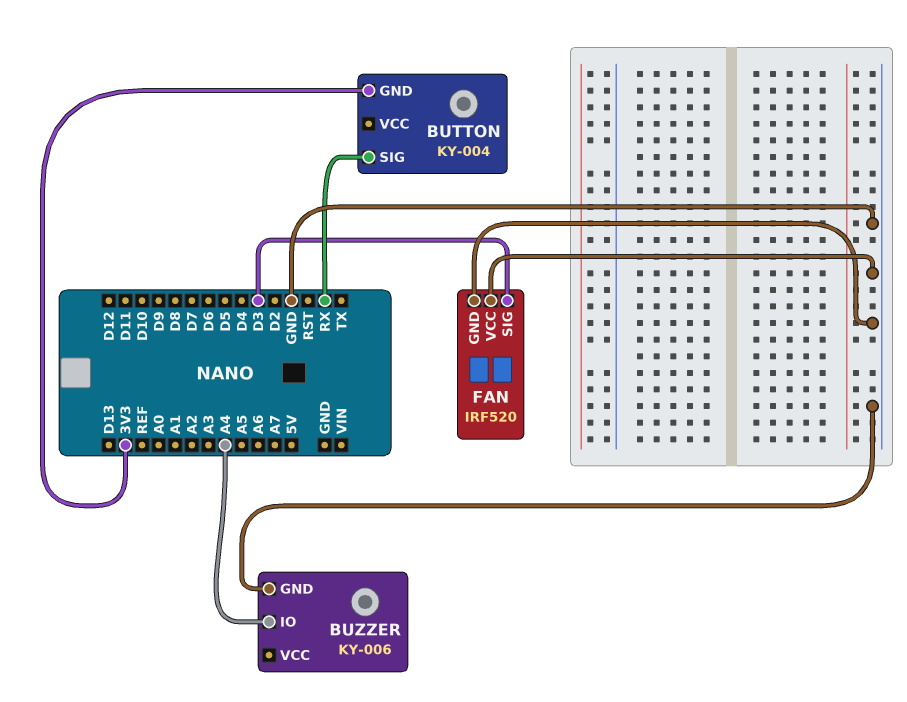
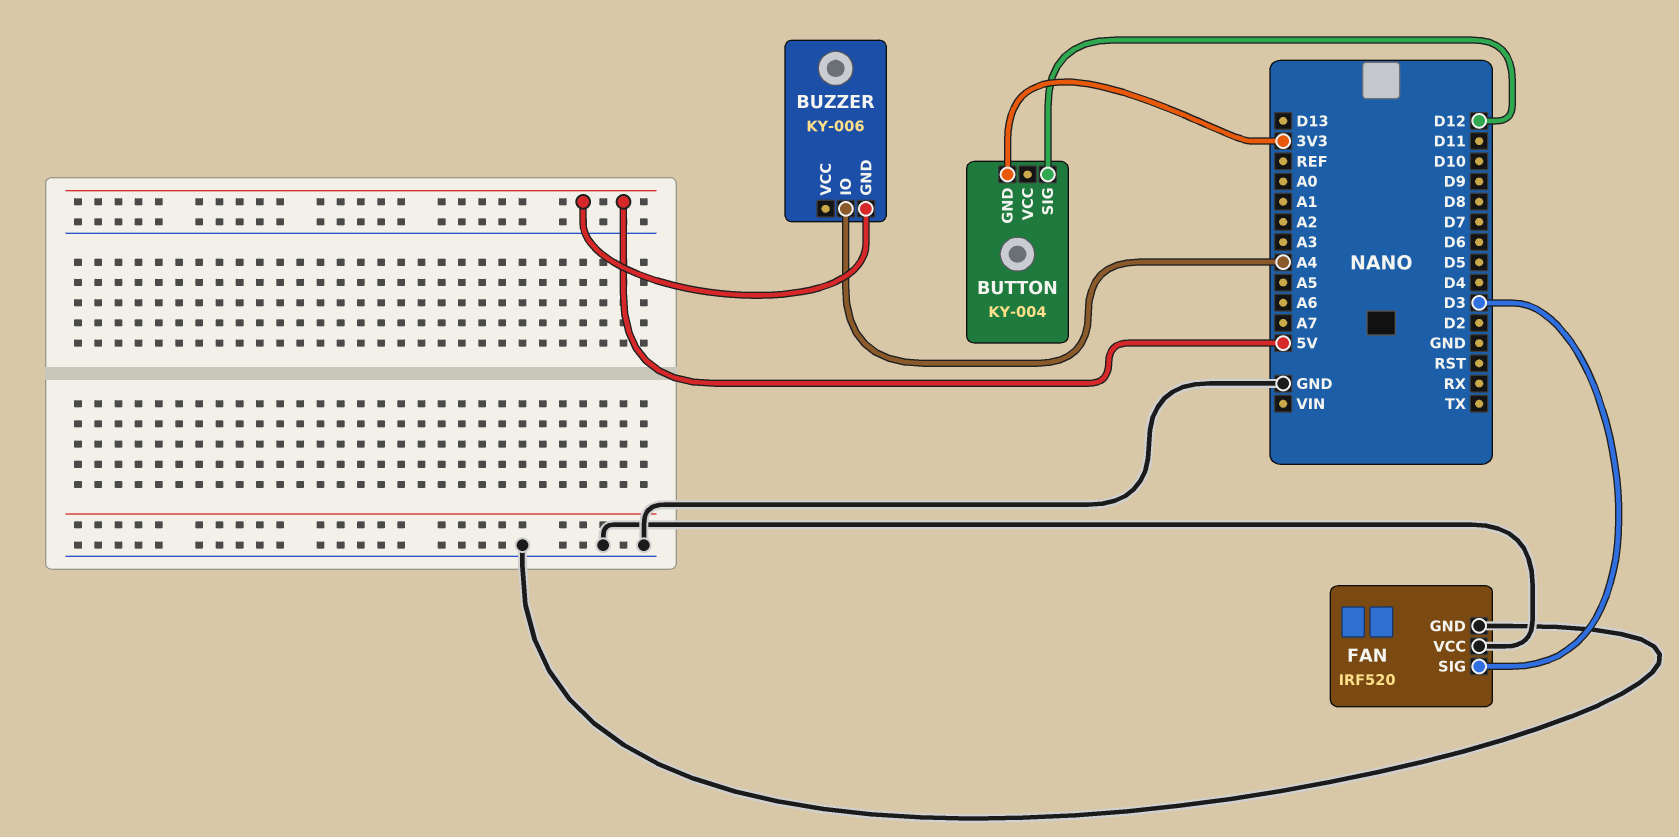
BUTTON pin SIG: RX -> D12
BUZZER pin GND: GND -> 5V

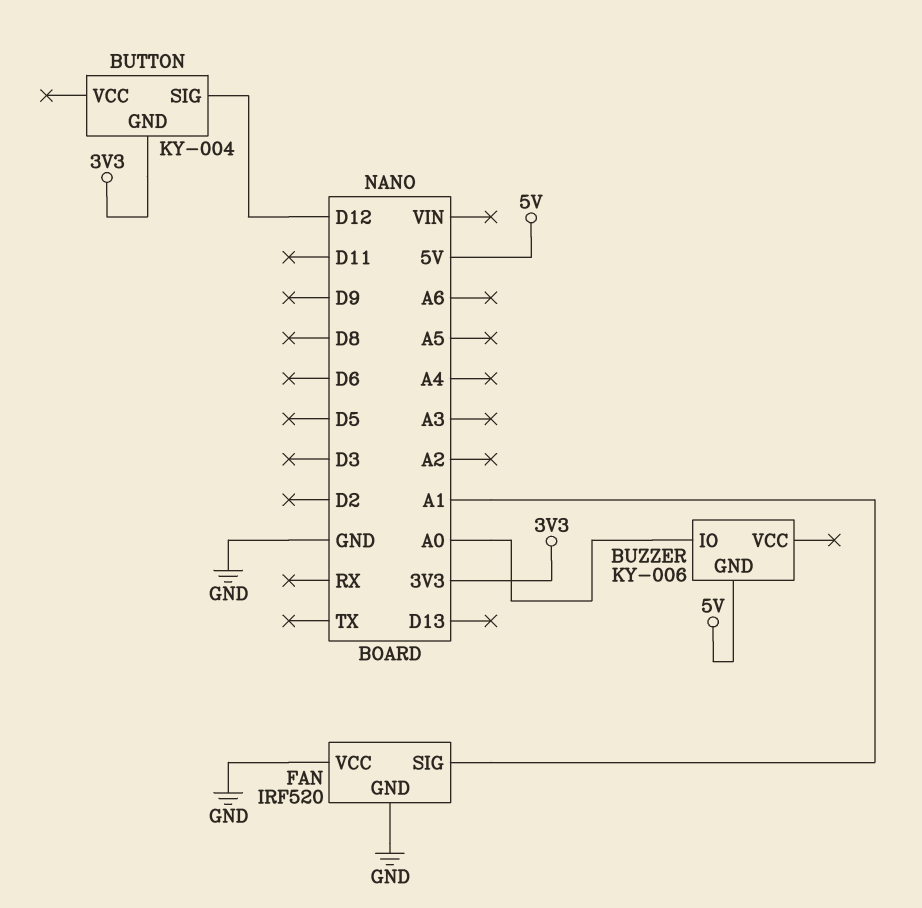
BUZZER pin IO: A4 -> A0
FAN pin SIG: D3 -> A1

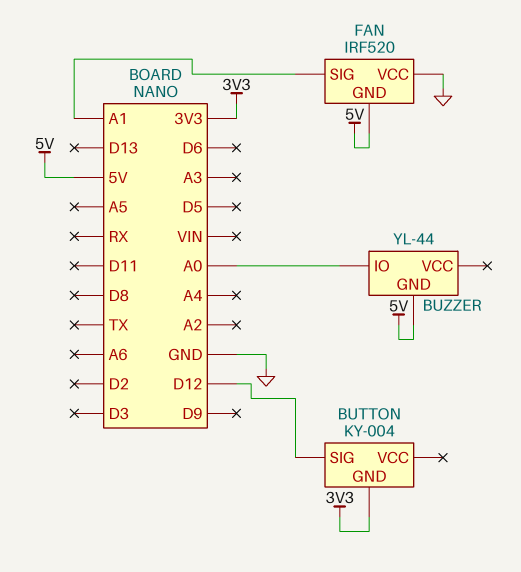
BUZZER: KY-006 -> YL-44
FAN pin GND: GND -> 5V

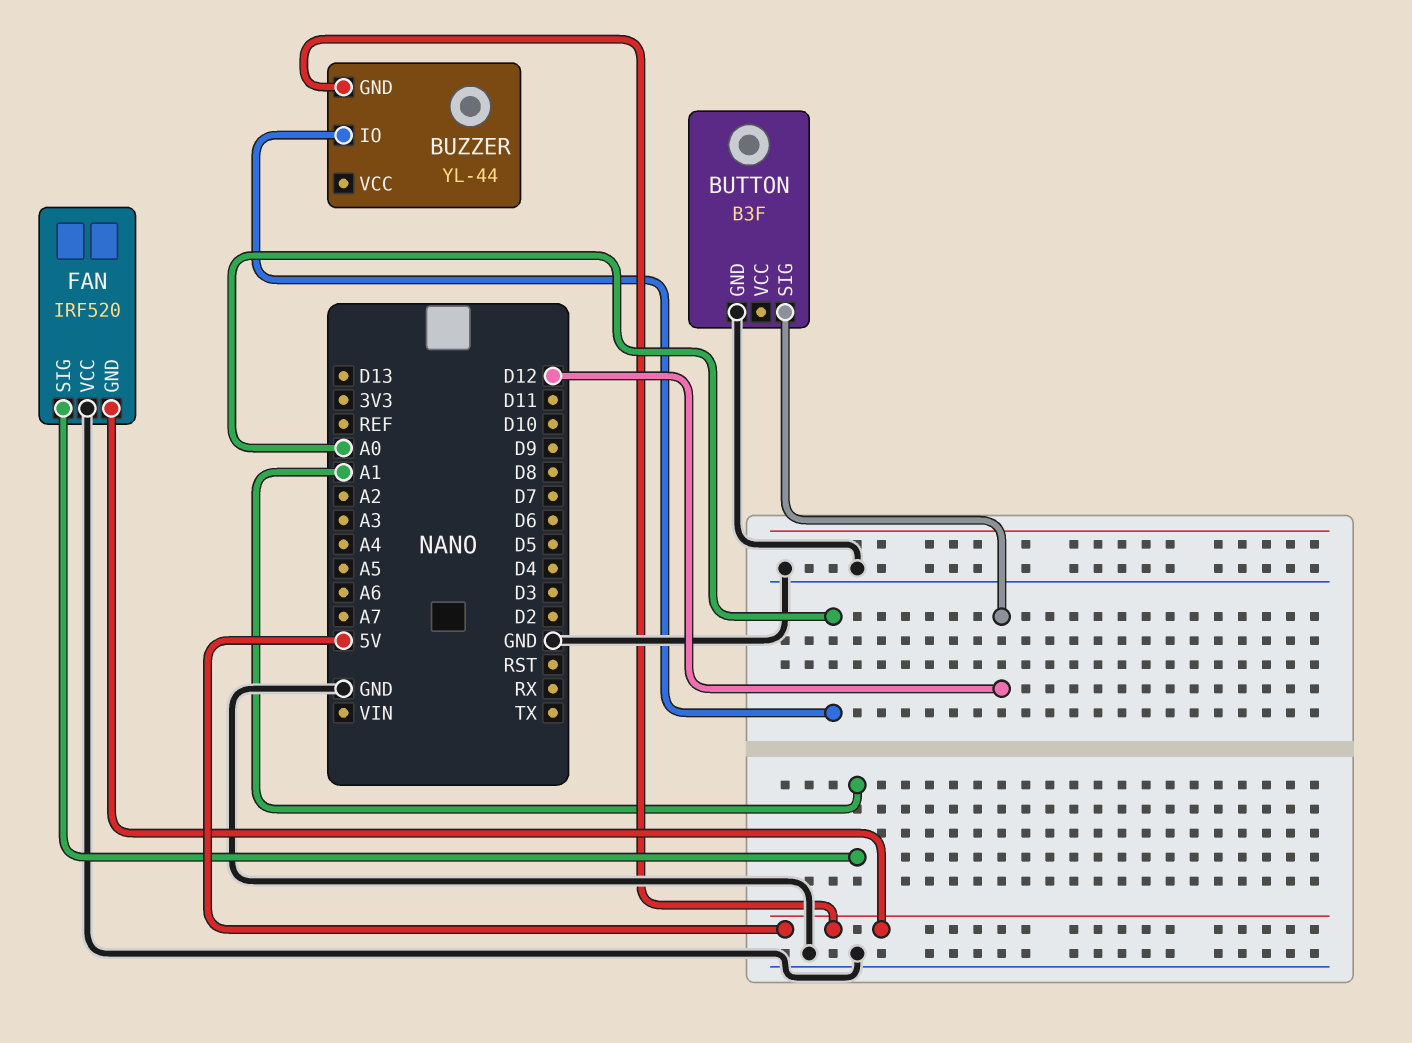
BUTTON: KY-004 -> B3F
BUTTON pin GND: 3V3 -> GND

